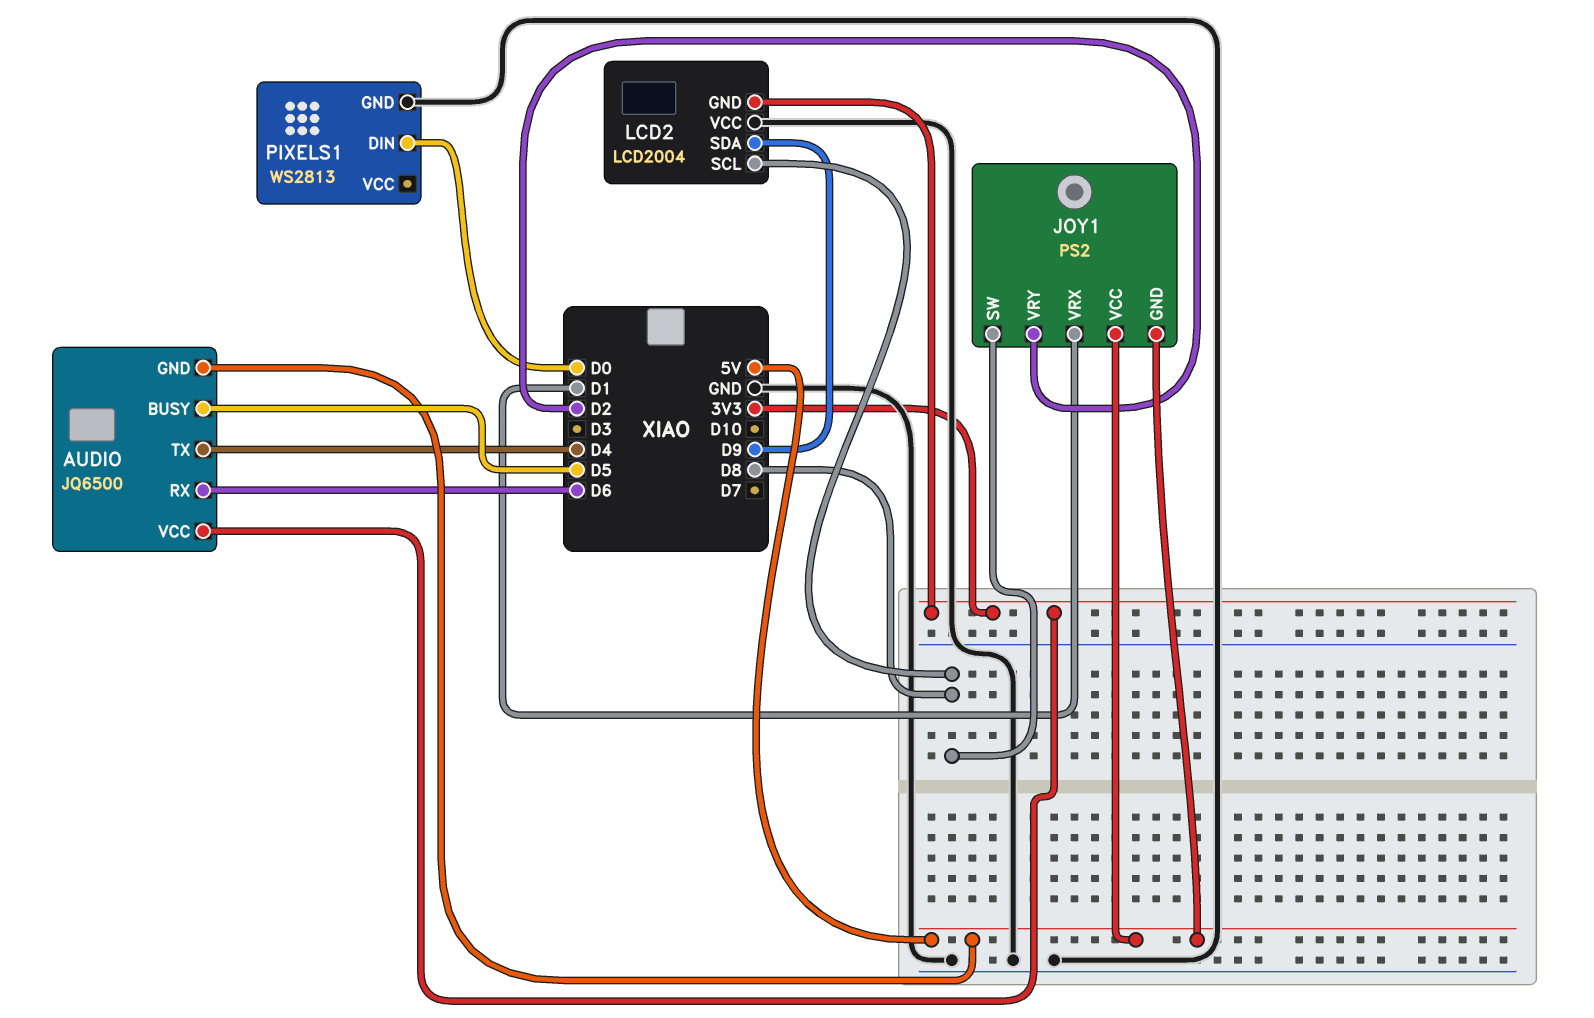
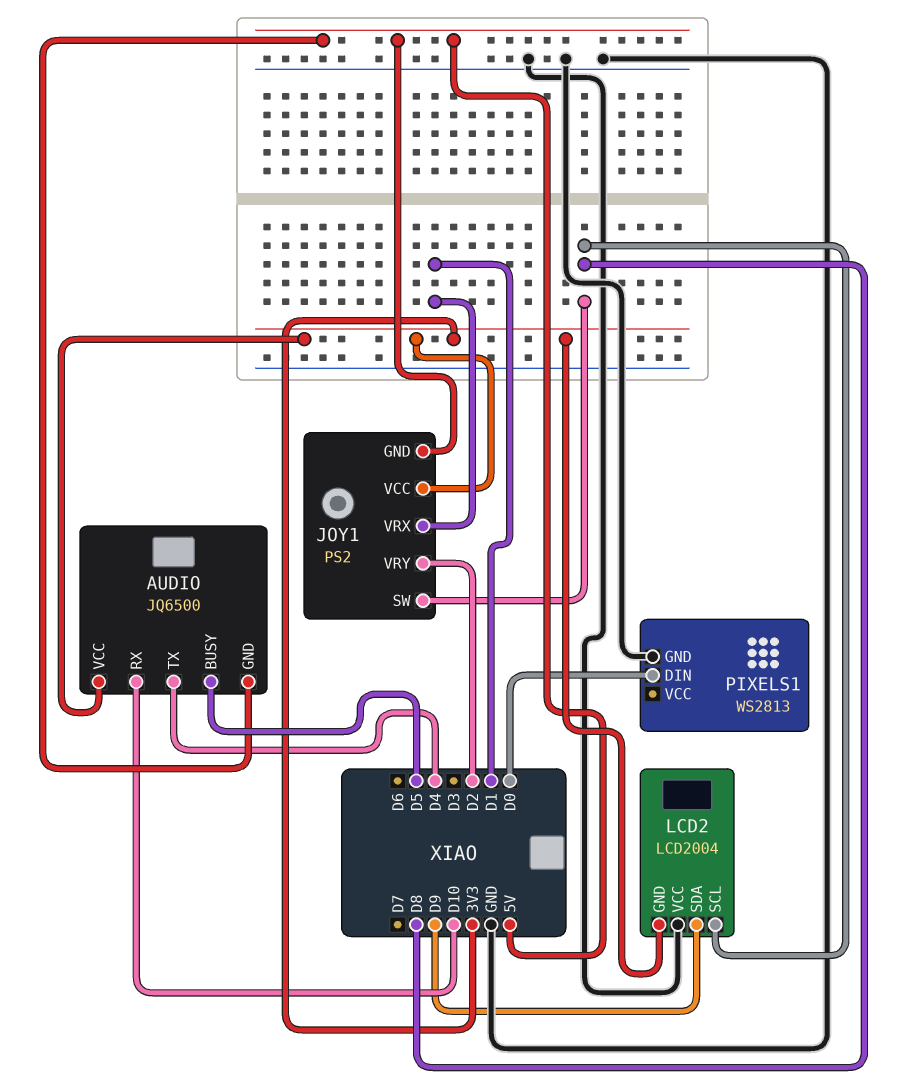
AUDIO pin RX: D6 -> D10
JOY1 pin VCC: 5V -> 3V3

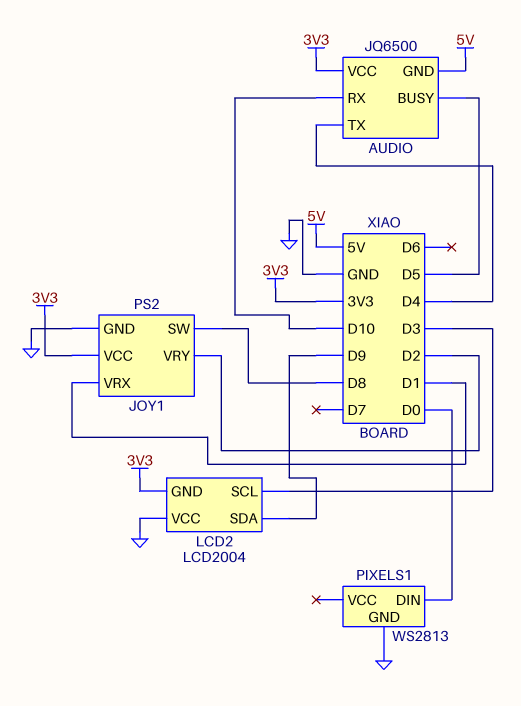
JOY1 pin GND: 5V -> GND
LCD2 pin SCL: D8 -> D3

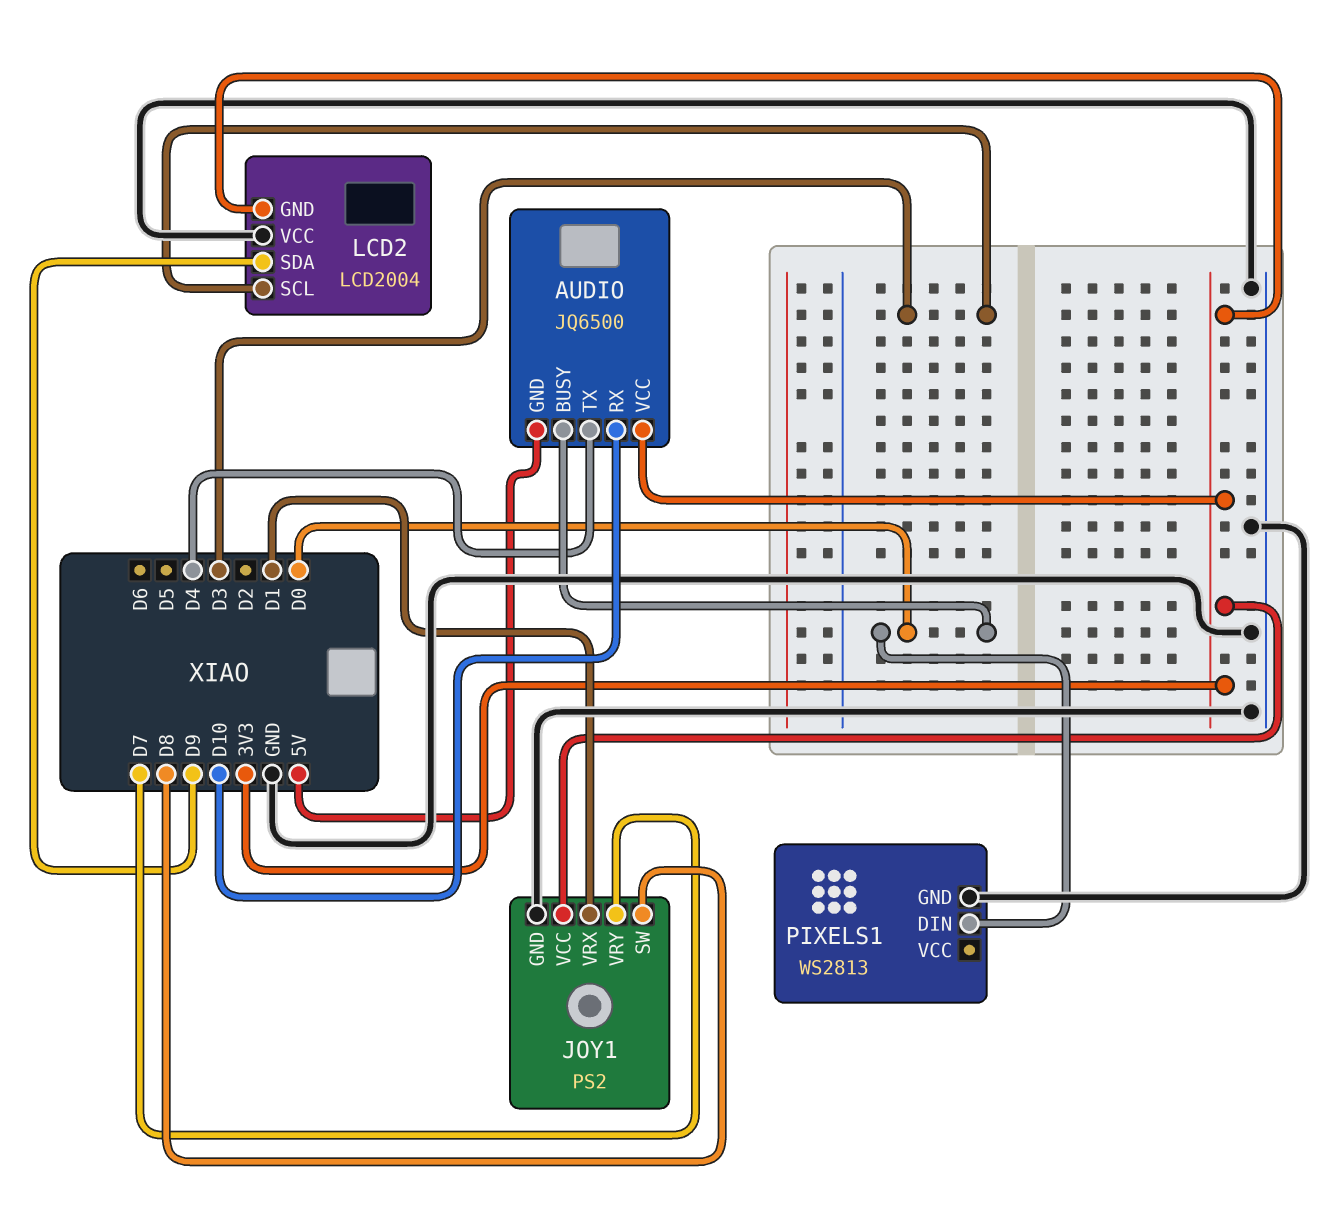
AUDIO pin BUSY: D5 -> D0
JOY1 pin VRY: D2 -> D7

